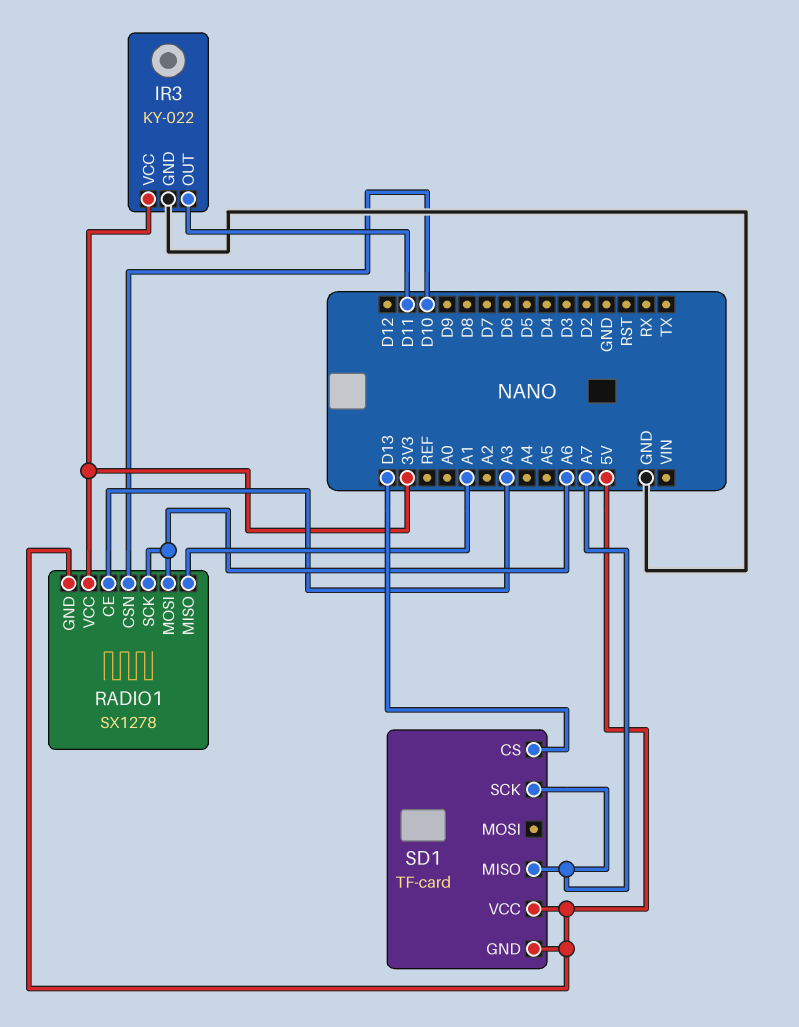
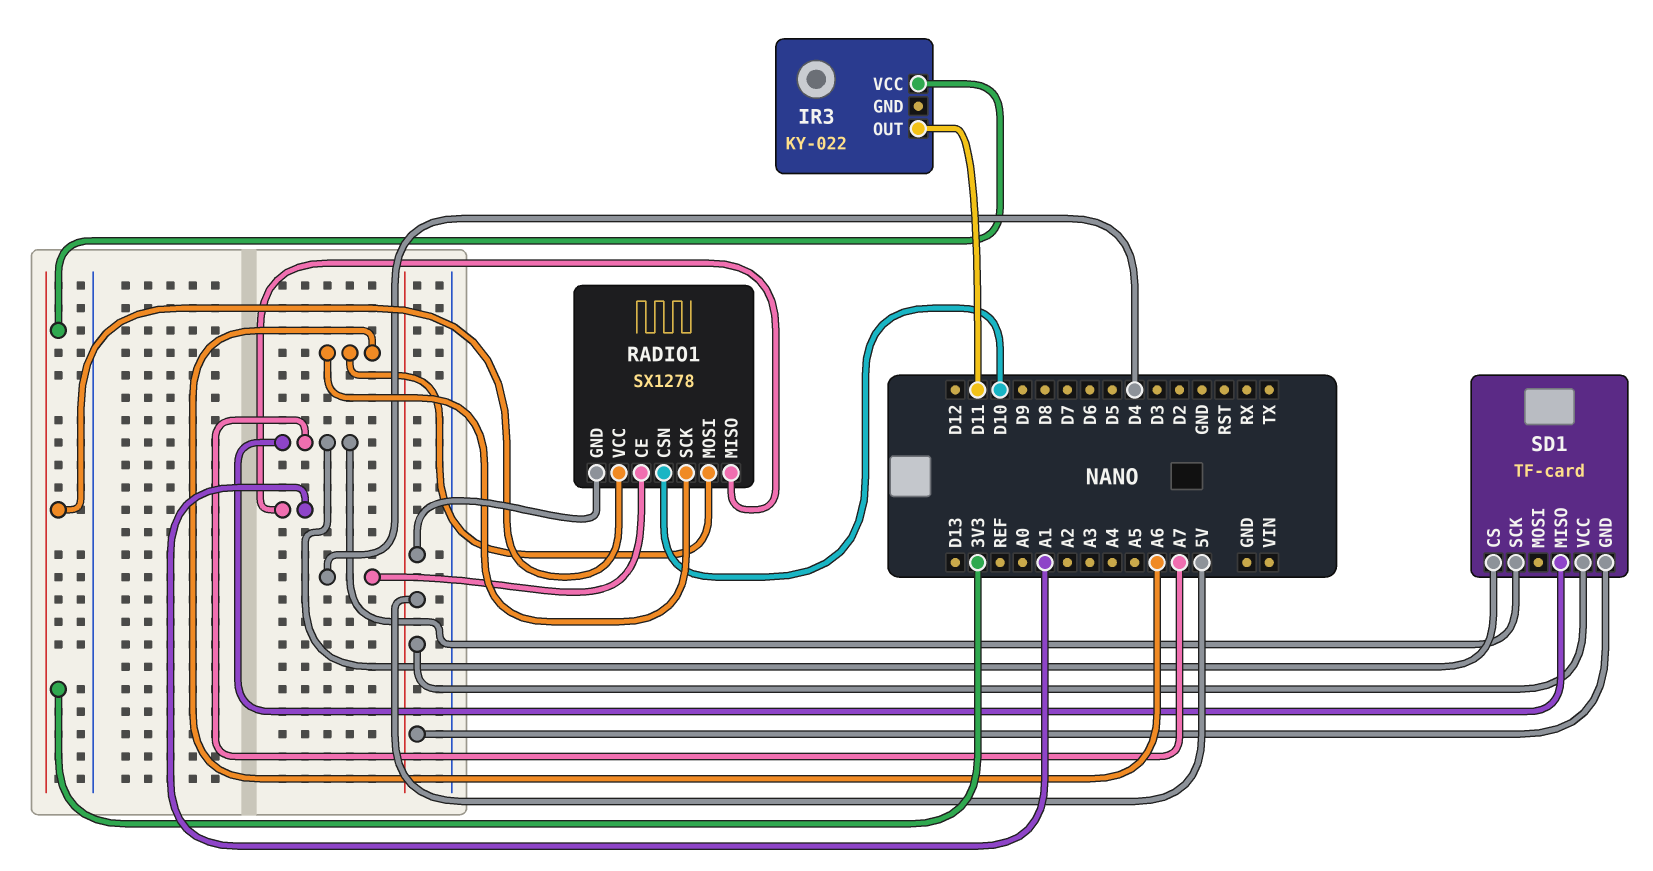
IR3 pin GND: GND -> none
RADIO1 pin CE: A3 -> D4
SD1 pin CS: D13 -> A7

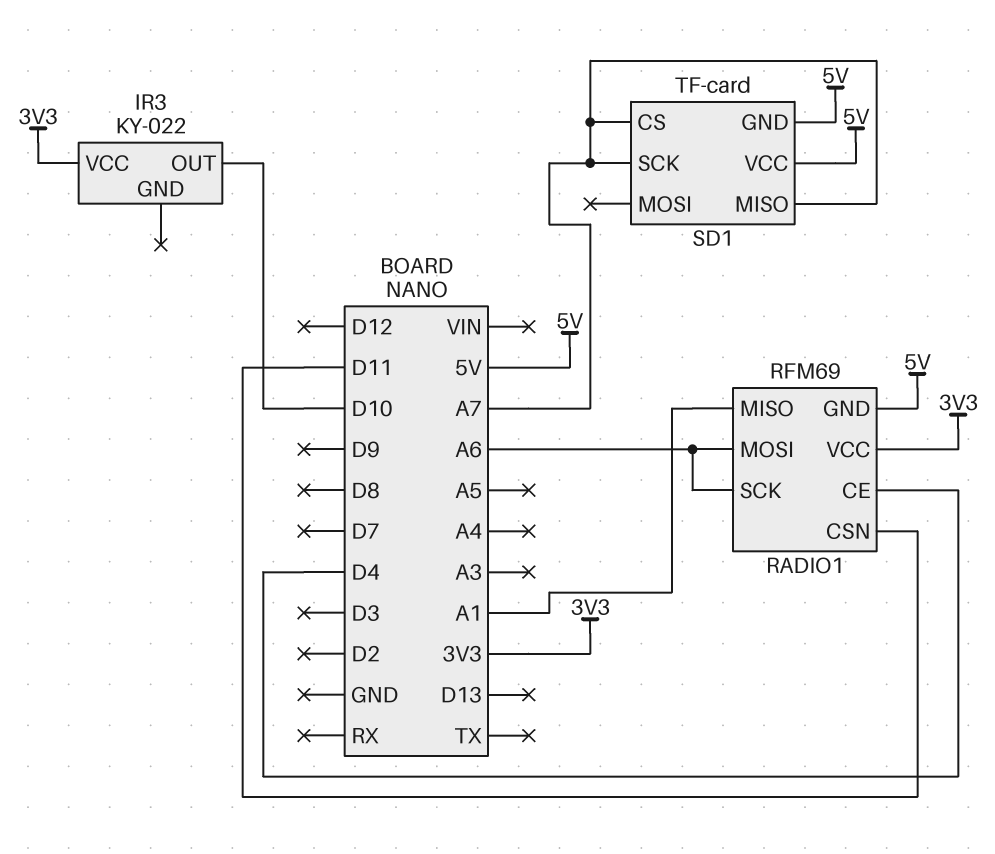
IR3 pin OUT: D11 -> D10
RADIO1: SX1278 -> RFM69
RADIO1 pin CSN: D10 -> D11

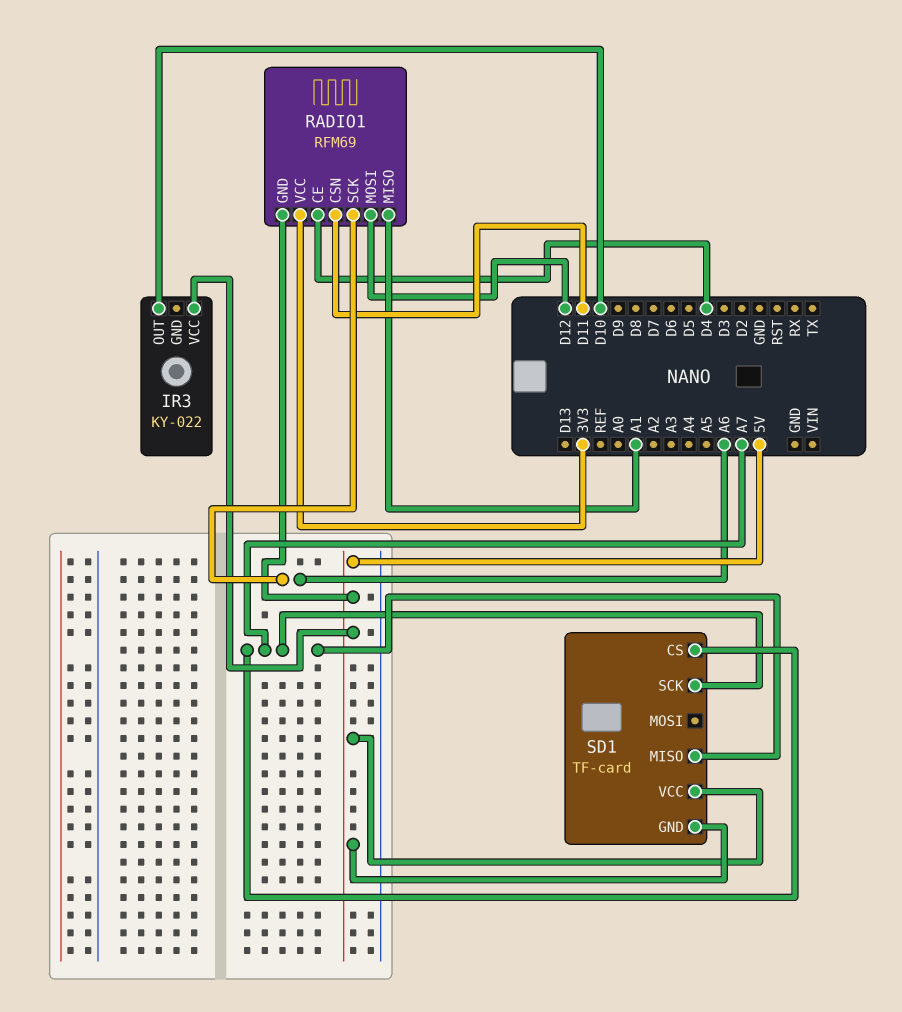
IR3 pin VCC: 3V3 -> 5V
RADIO1 pin MOSI: A6 -> D12

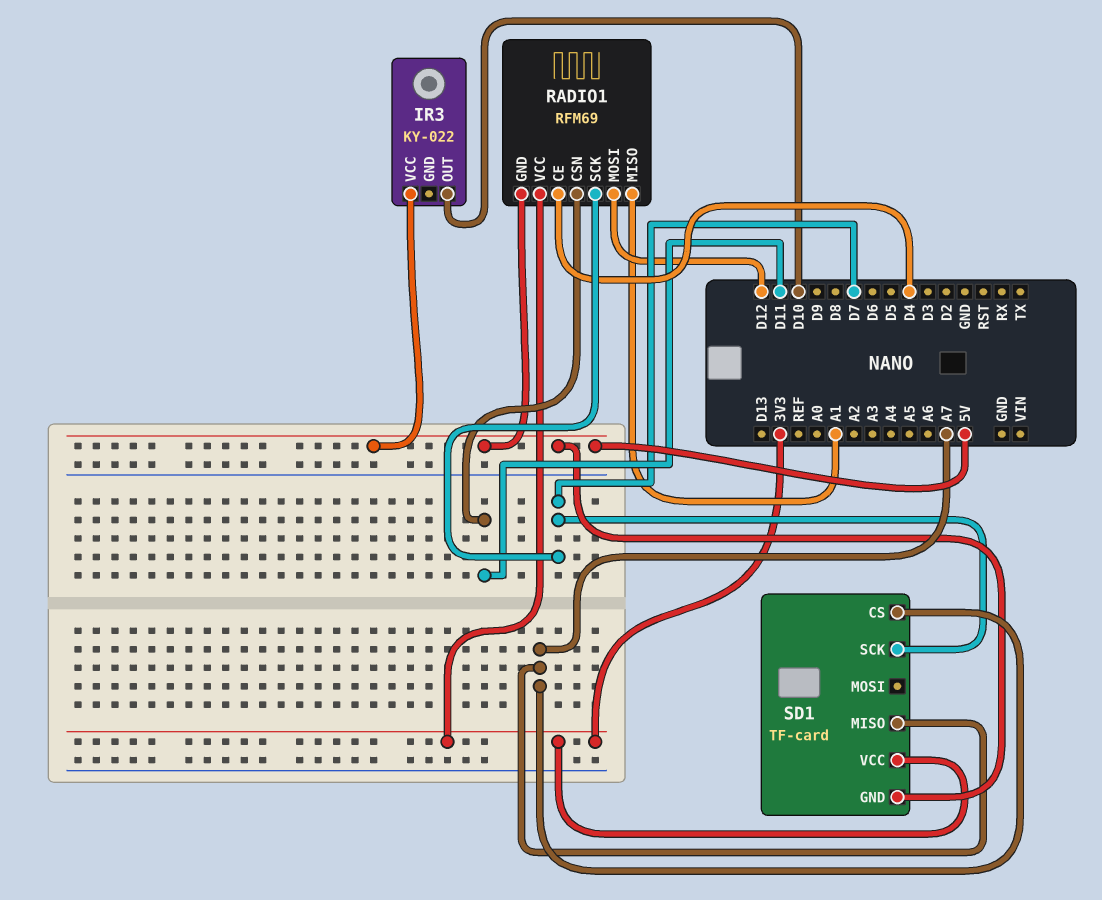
RADIO1 pin SCK: A6 -> D7
SD1 pin SCK: A7 -> D7
SD1 pin VCC: 5V -> 3V3

